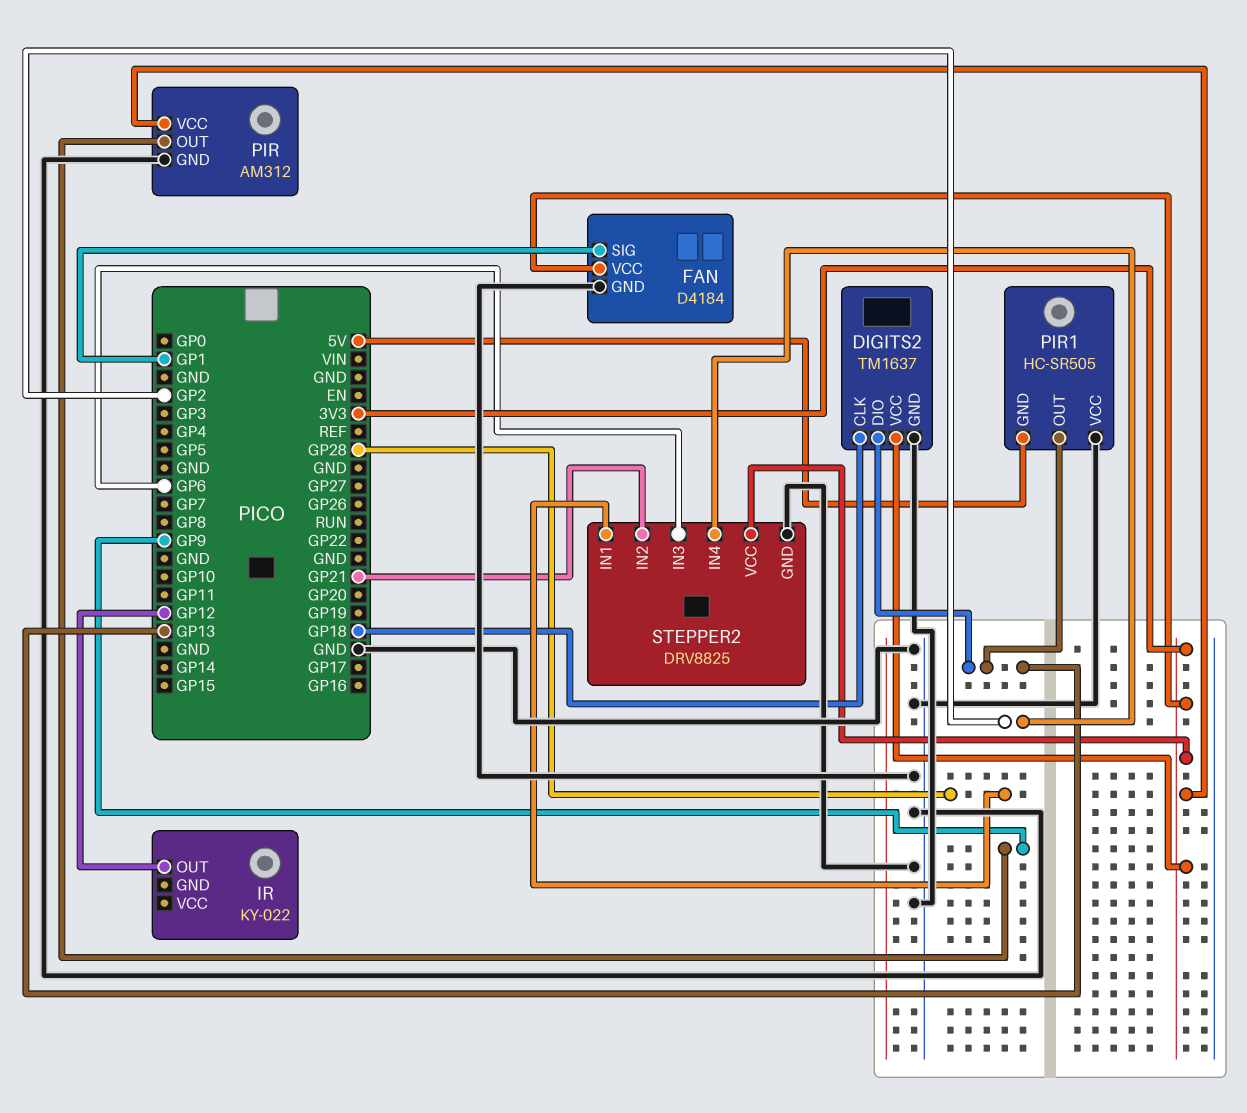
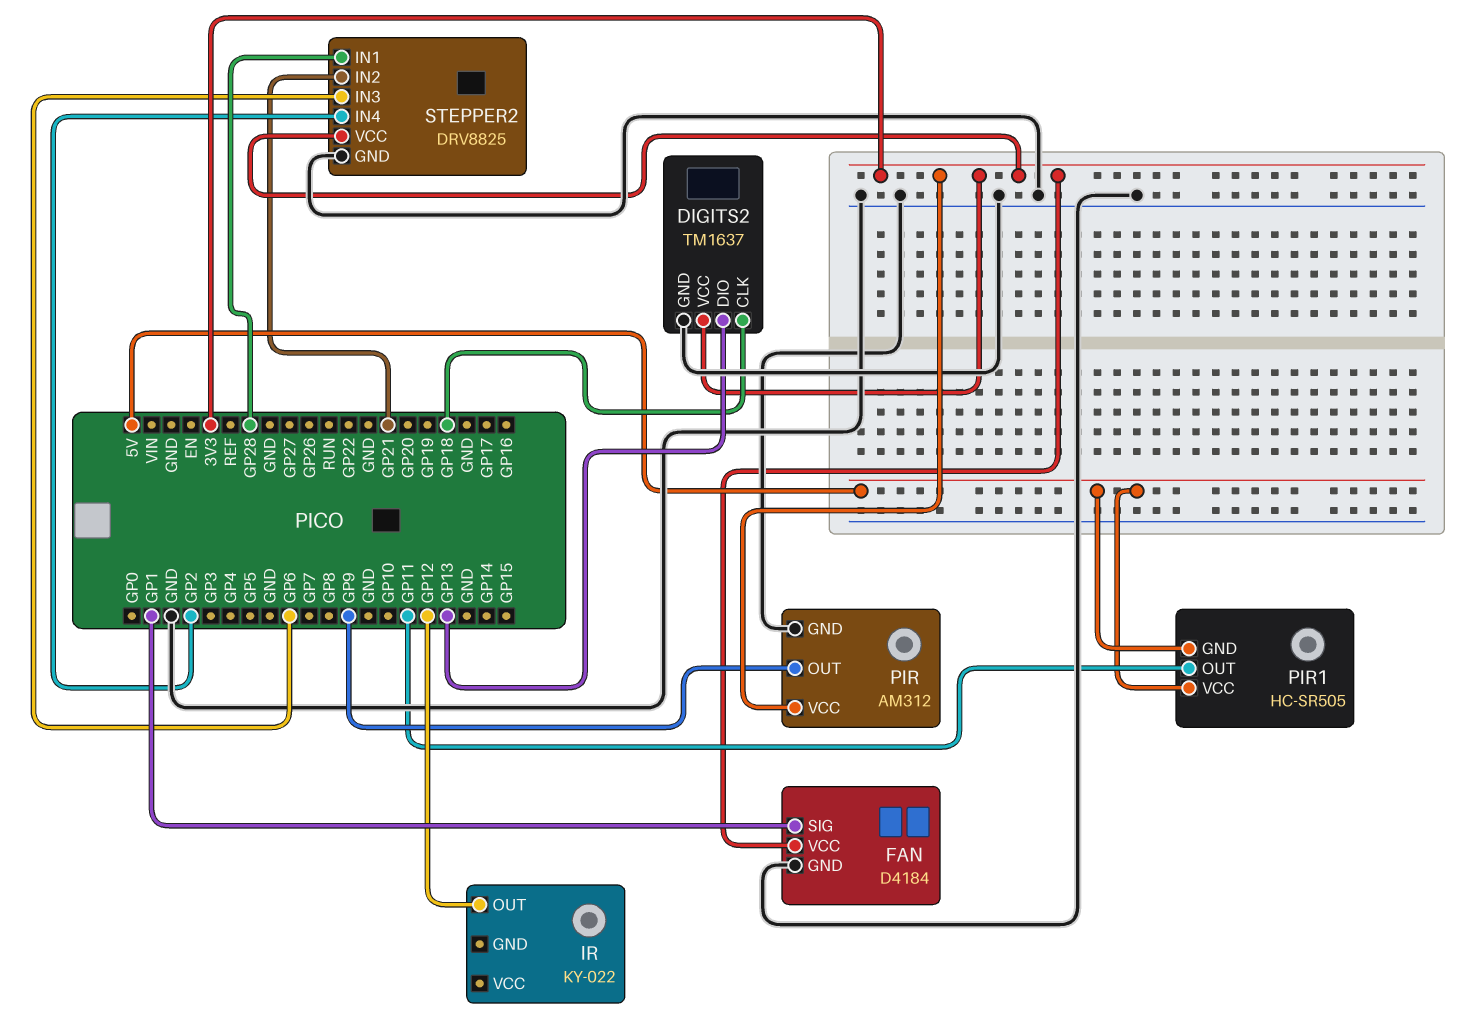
PIR1 pin OUT: GP13 -> GP11
PIR1 pin VCC: GND -> 5V

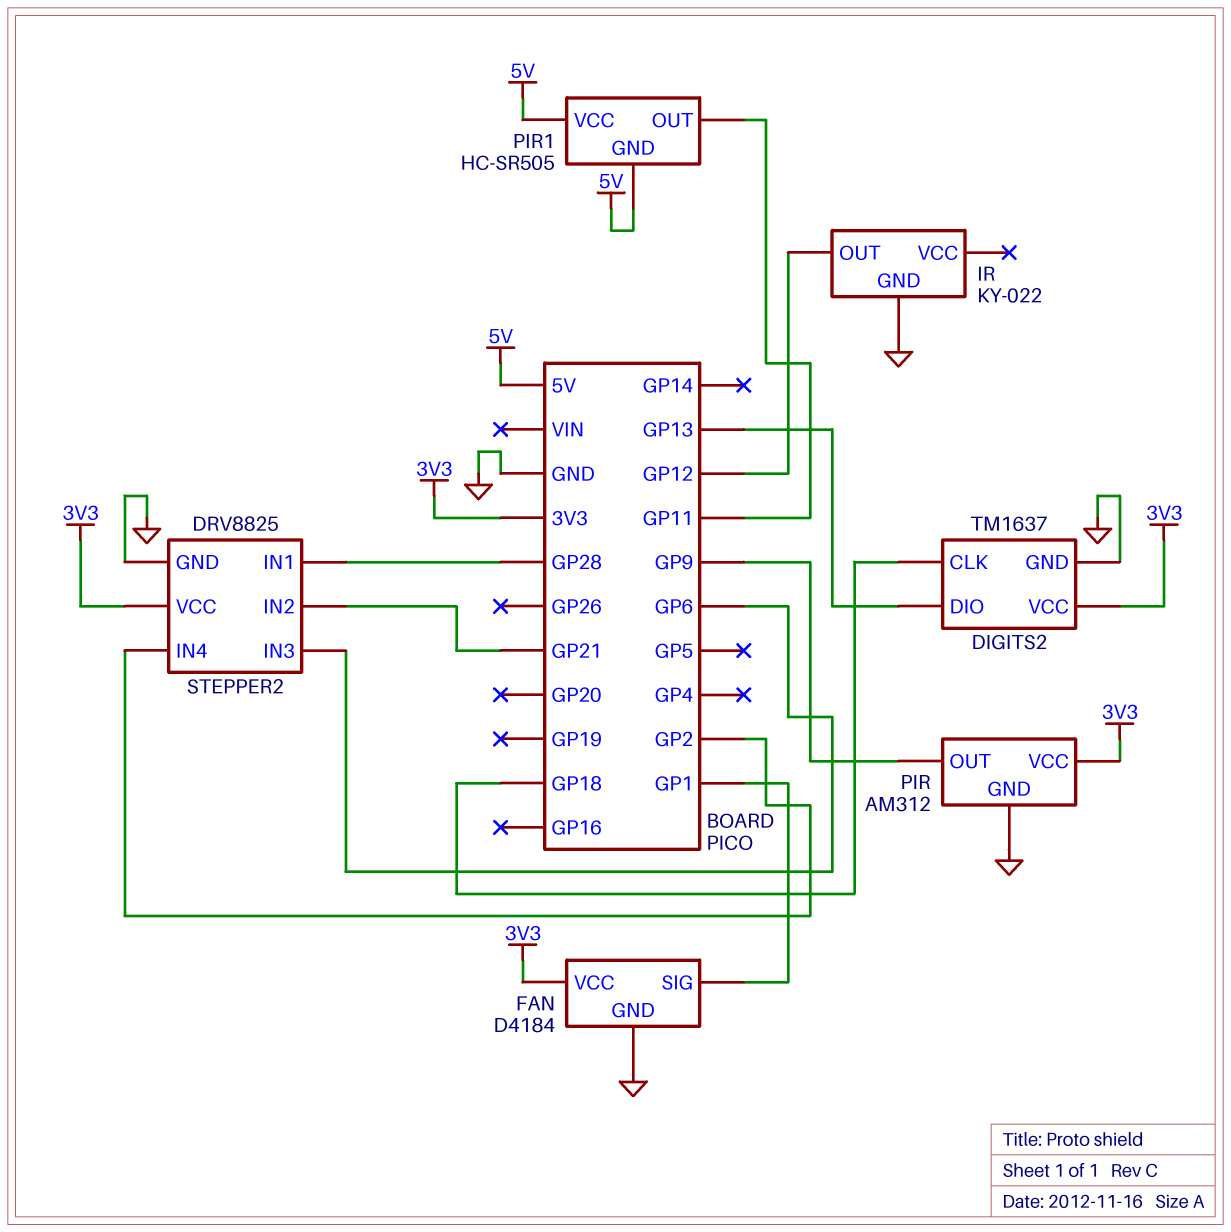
IR pin GND: none -> GND

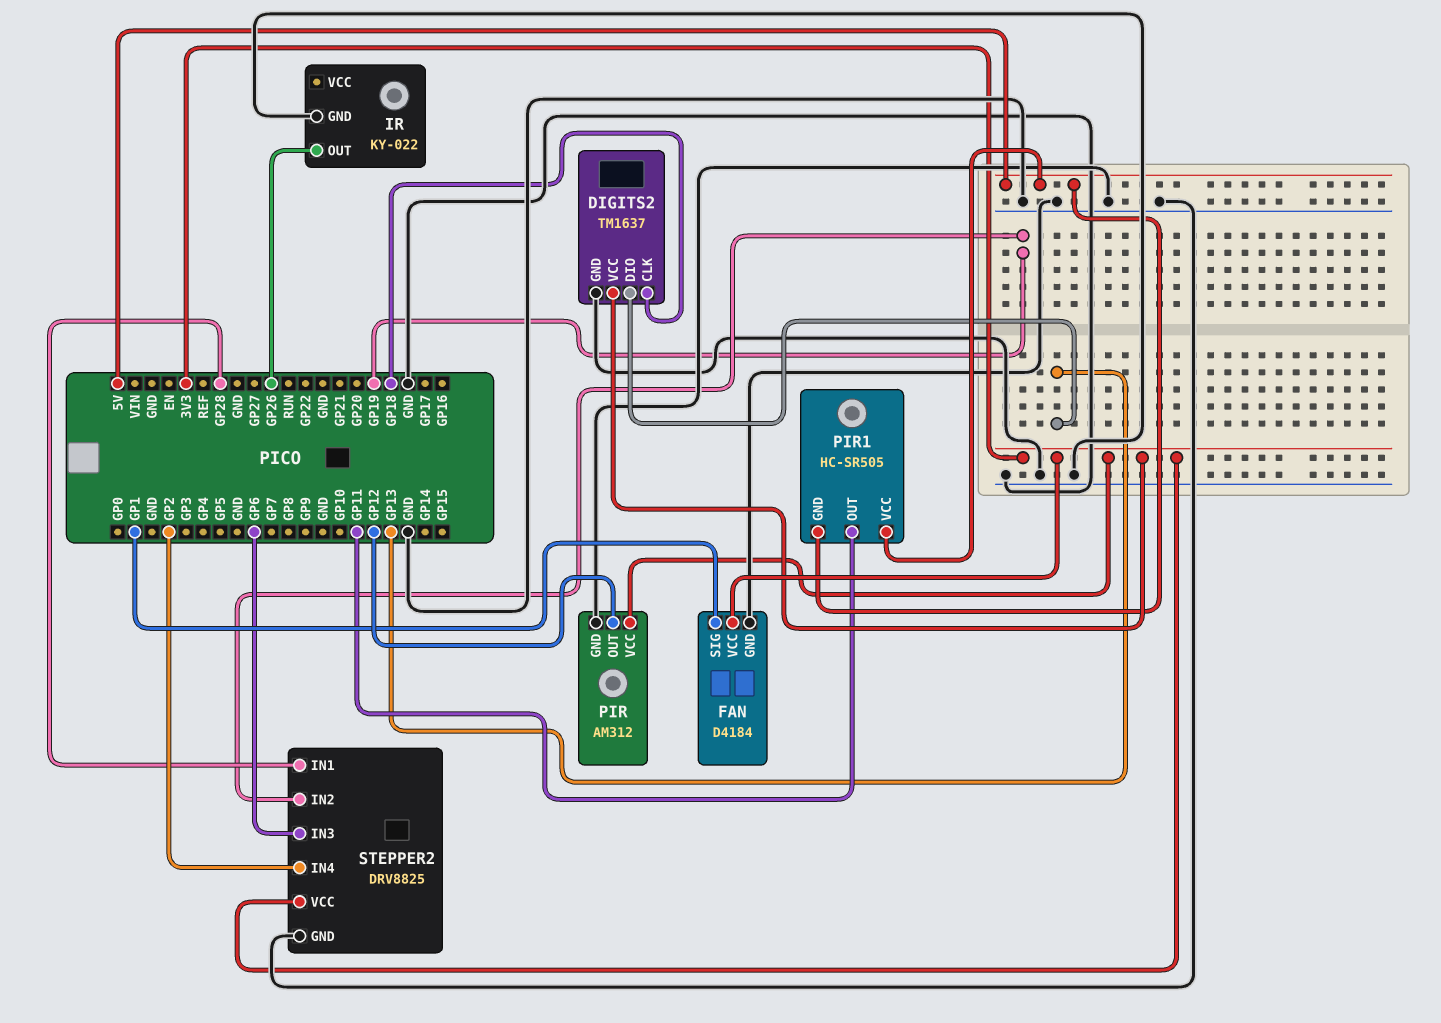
IR pin OUT: GP12 -> GP26
PIR pin OUT: GP9 -> GP12
STEPPER2 pin IN2: GP21 -> GP19

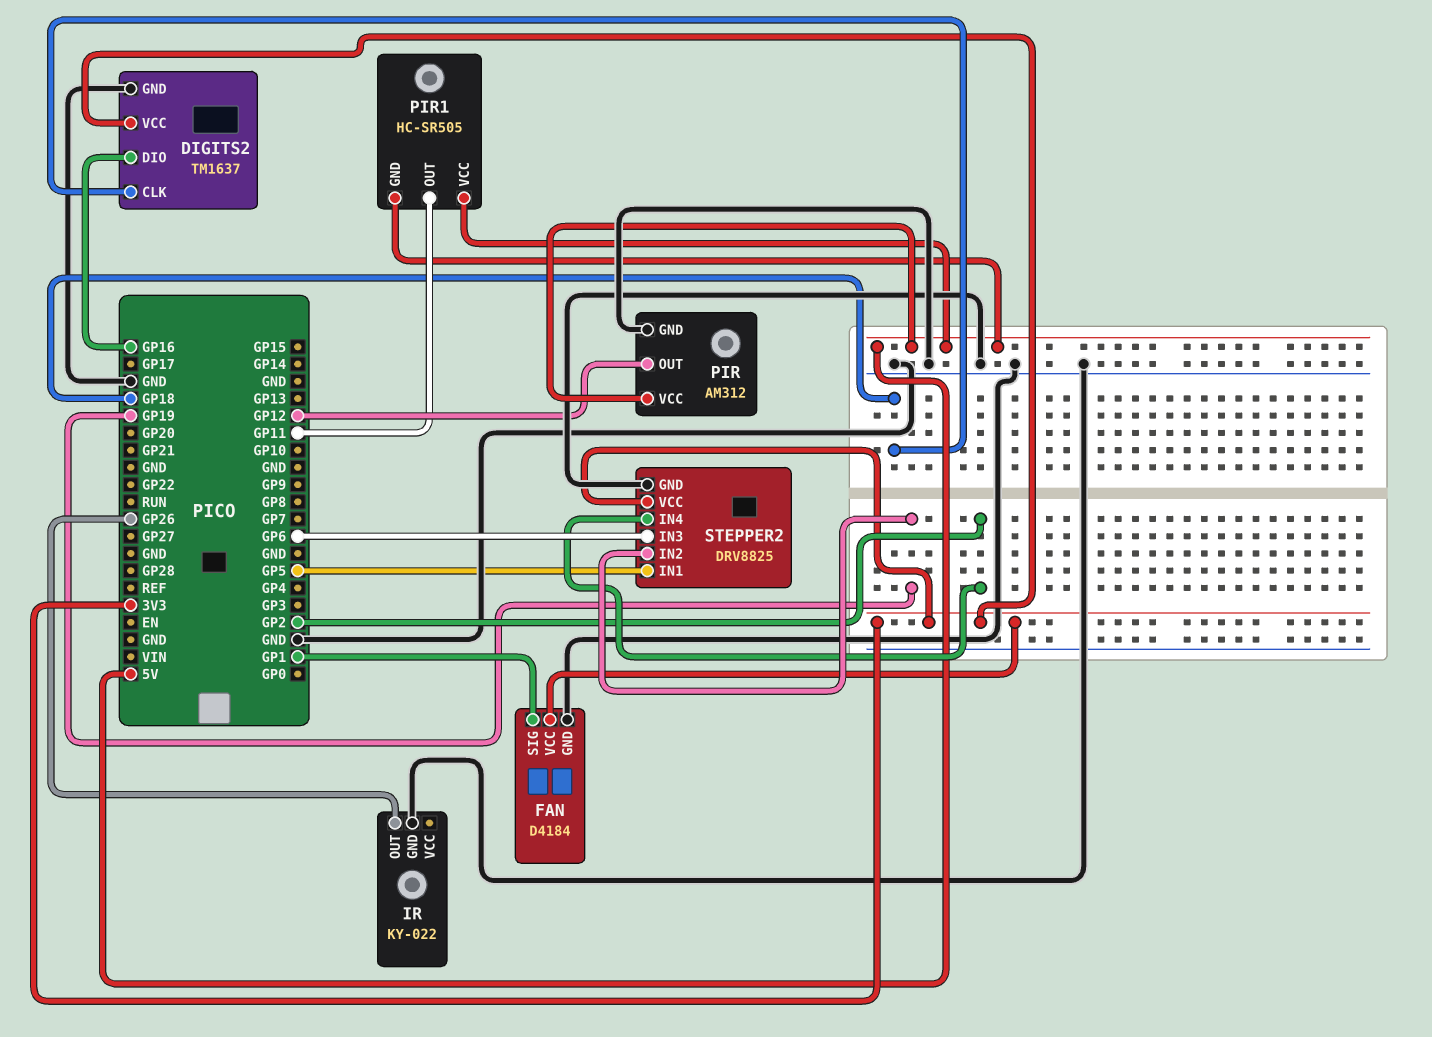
DIGITS2 pin DIO: GP13 -> GP16
PIR pin VCC: 3V3 -> 5V
STEPPER2 pin IN1: GP28 -> GP5

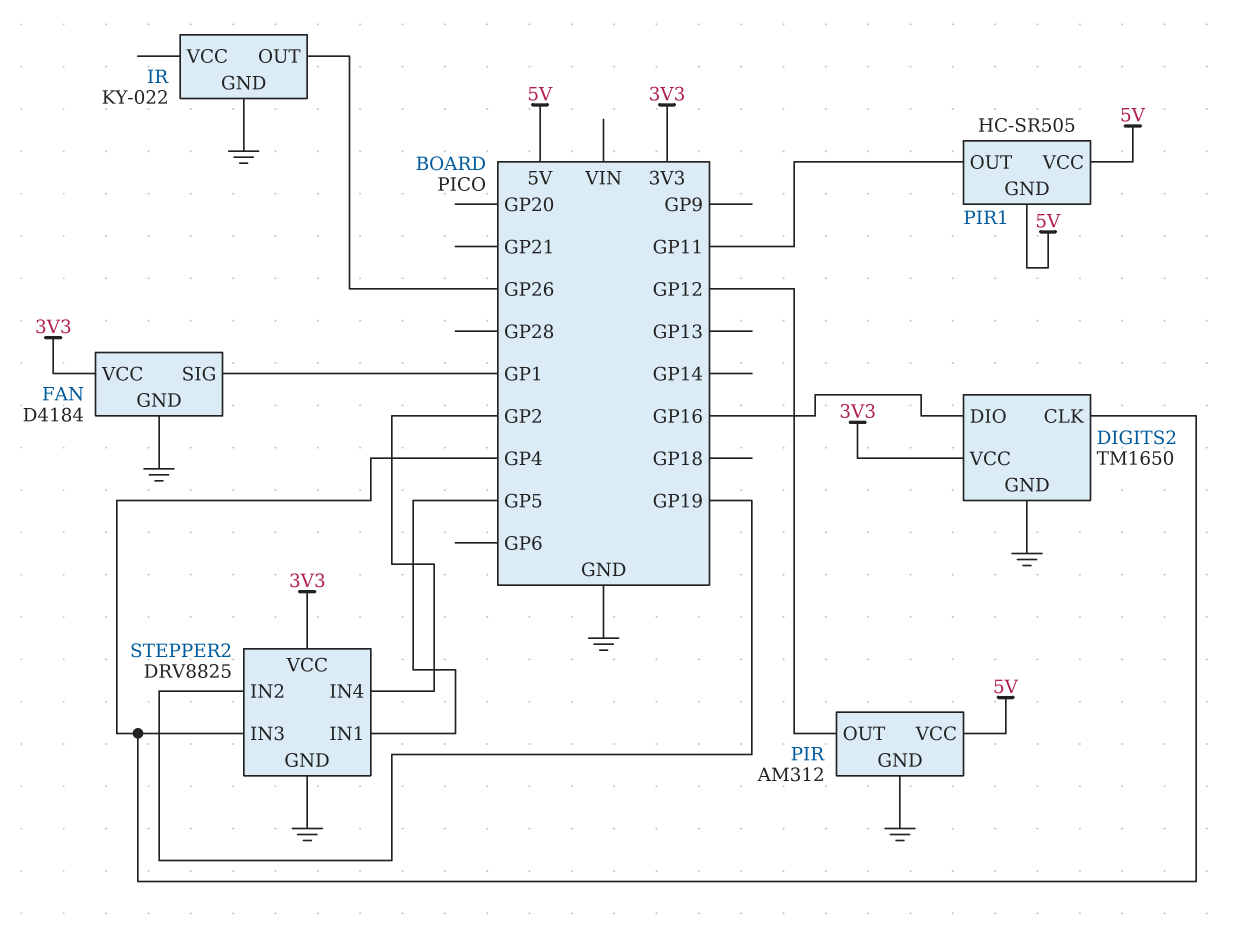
DIGITS2: TM1637 -> TM1650
DIGITS2 pin CLK: GP18 -> GP4
STEPPER2 pin IN3: GP6 -> GP4

